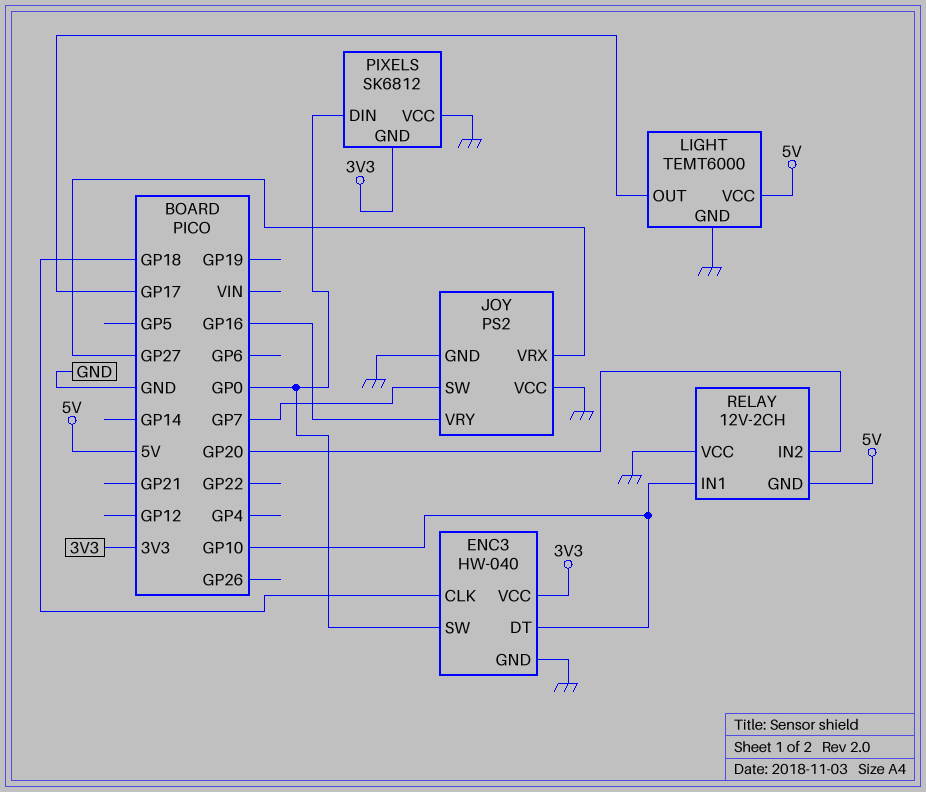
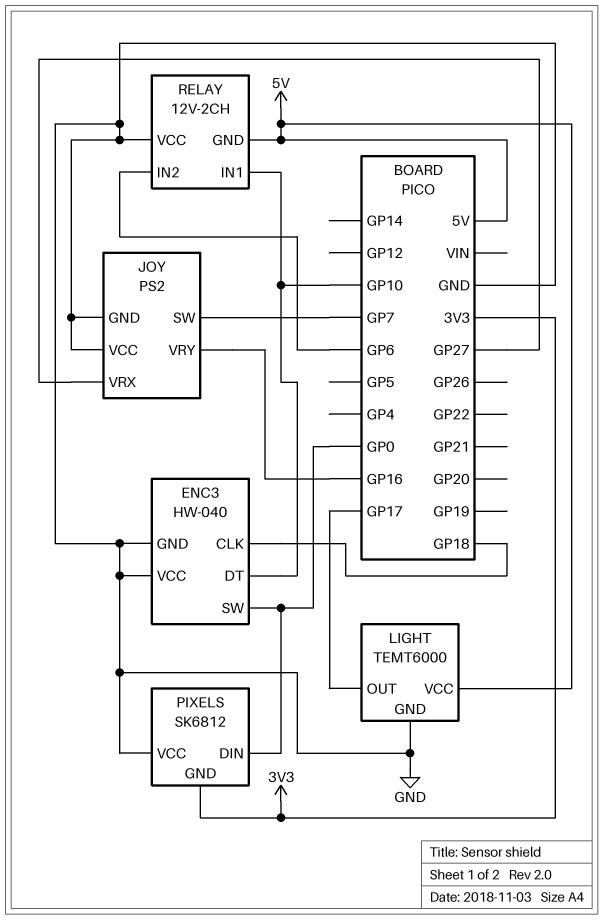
ENC3 pin VCC: 3V3 -> GND
RELAY pin IN2: GP20 -> GP6

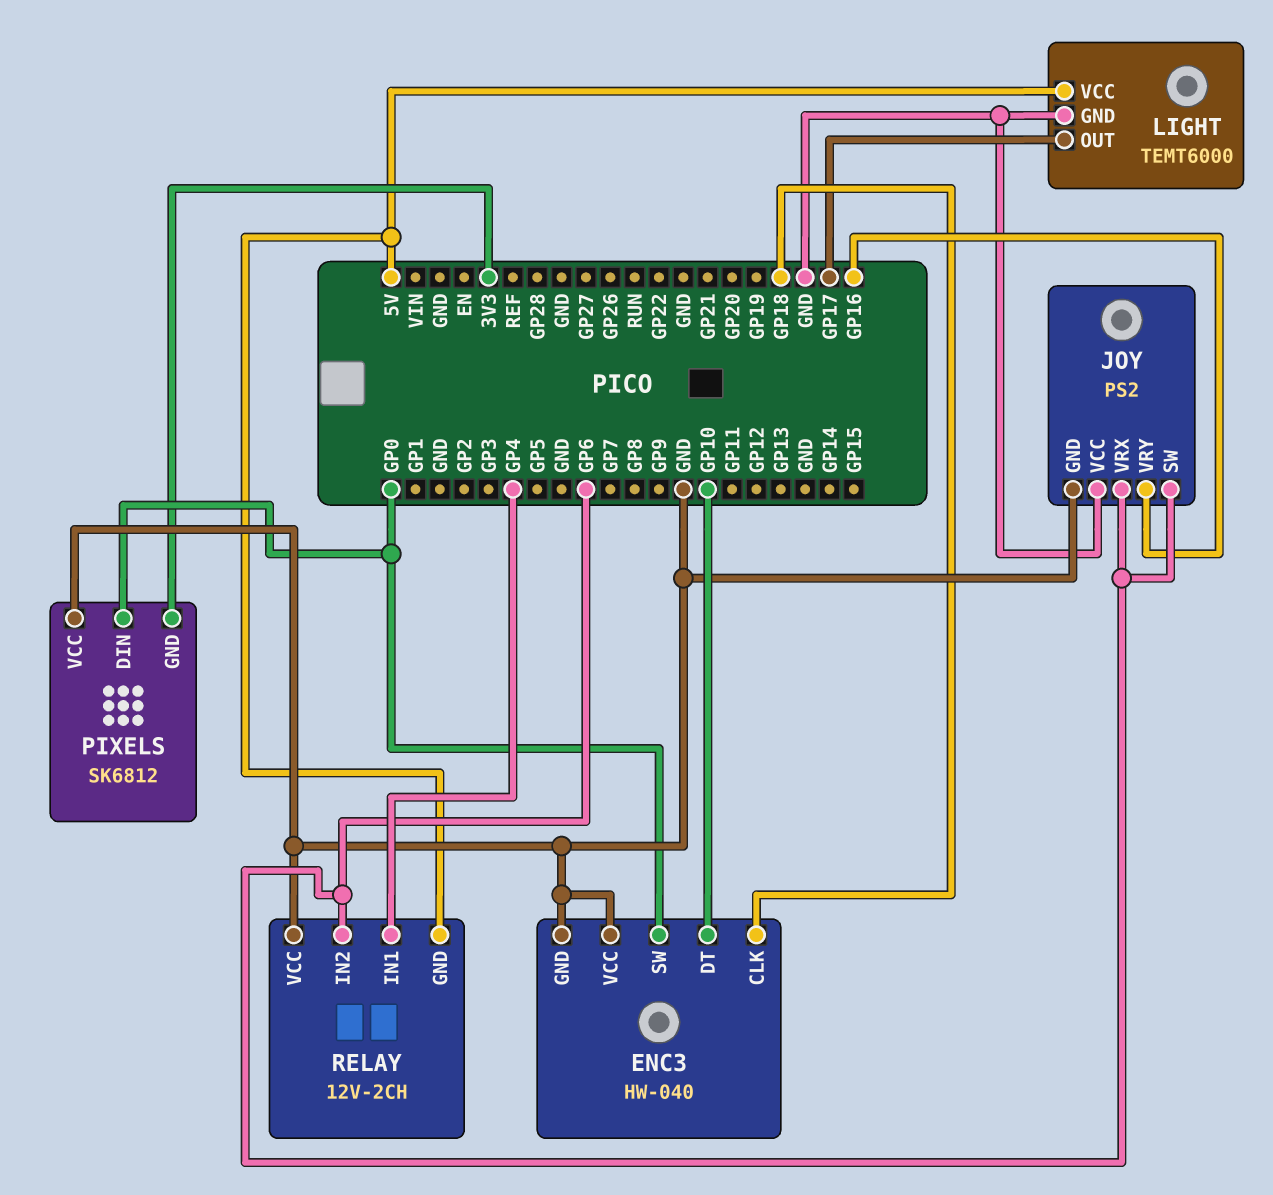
JOY pin SW: GP7 -> GP6
JOY pin VRX: GP27 -> GP6
RELAY pin IN1: GP10 -> GP4

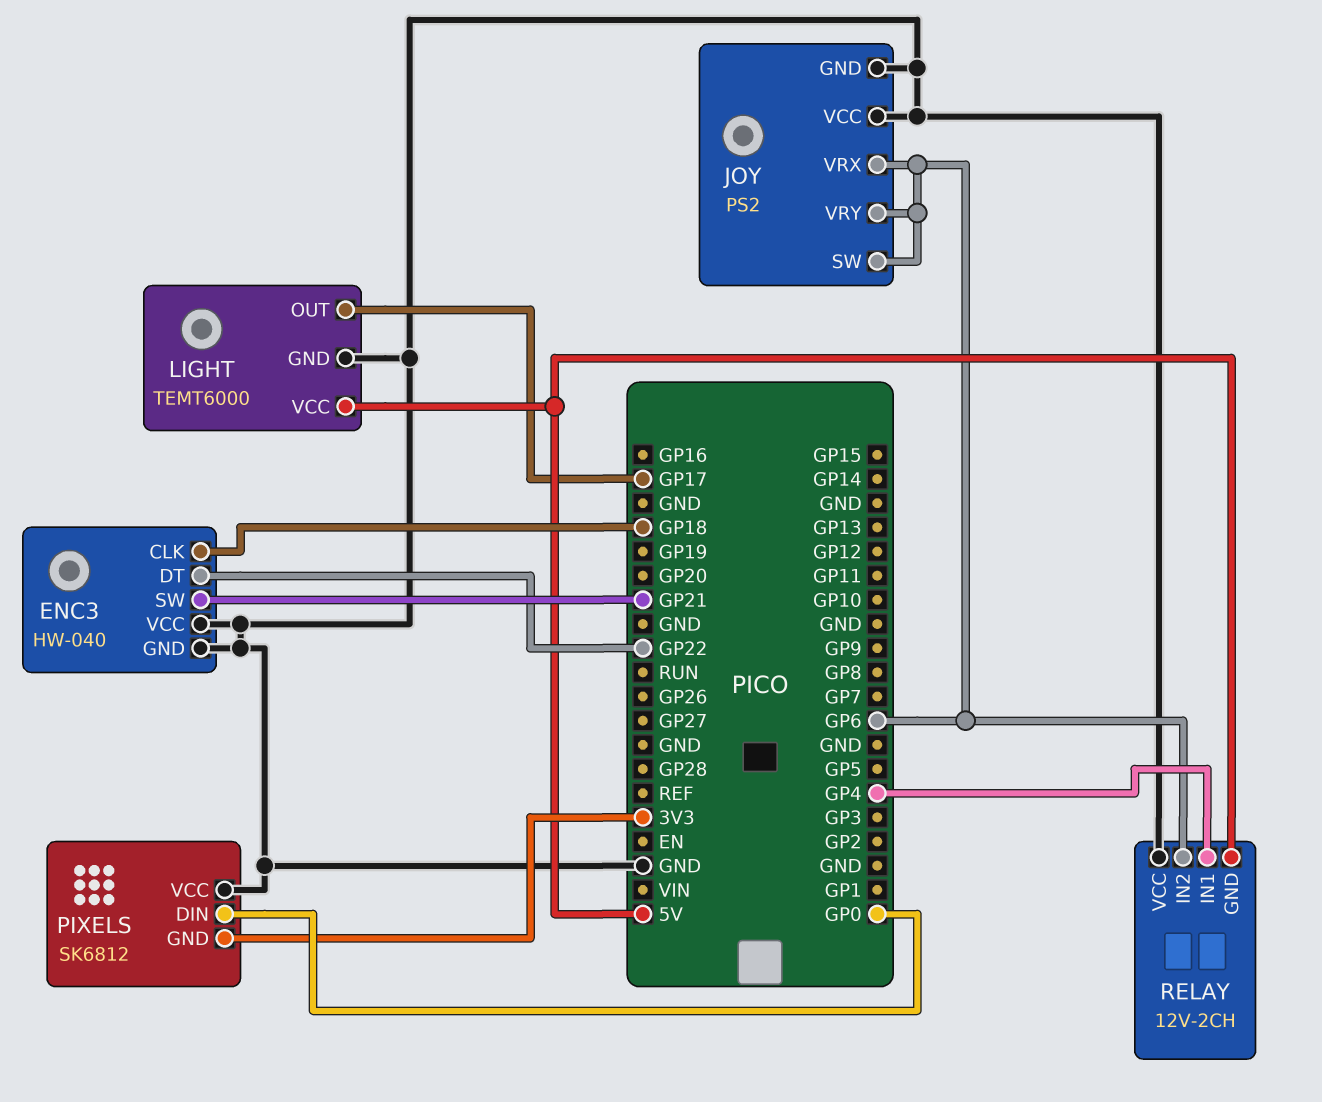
ENC3 pin DT: GP10 -> GP22
ENC3 pin SW: GP0 -> GP21
JOY pin VRY: GP16 -> GP6

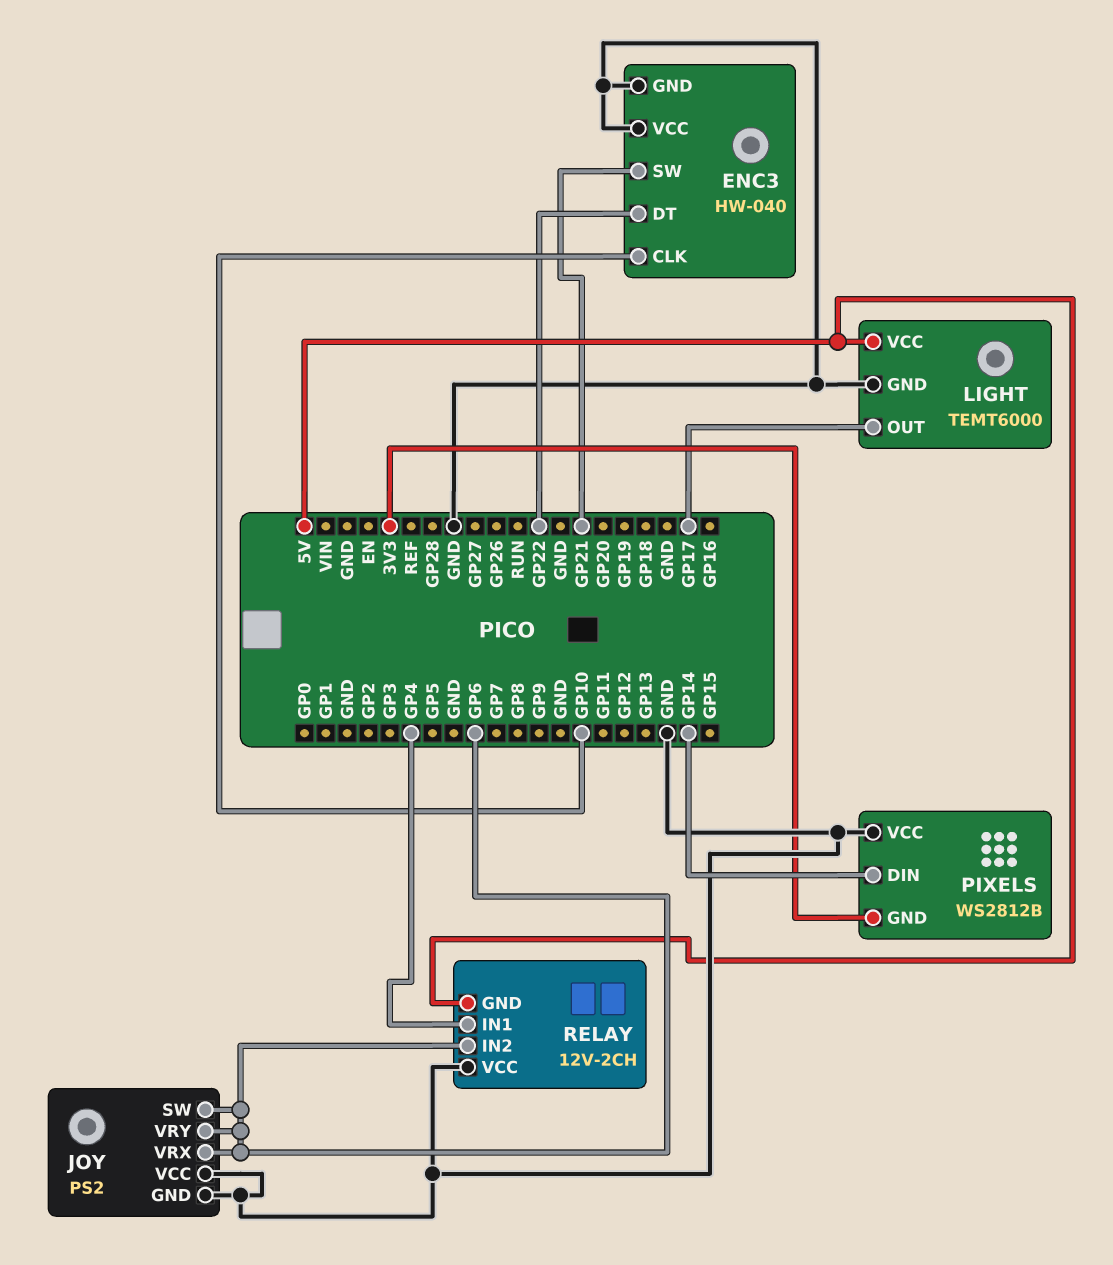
ENC3 pin CLK: GP18 -> GP10
PIXELS: SK6812 -> WS2812B
PIXELS pin DIN: GP0 -> GP14

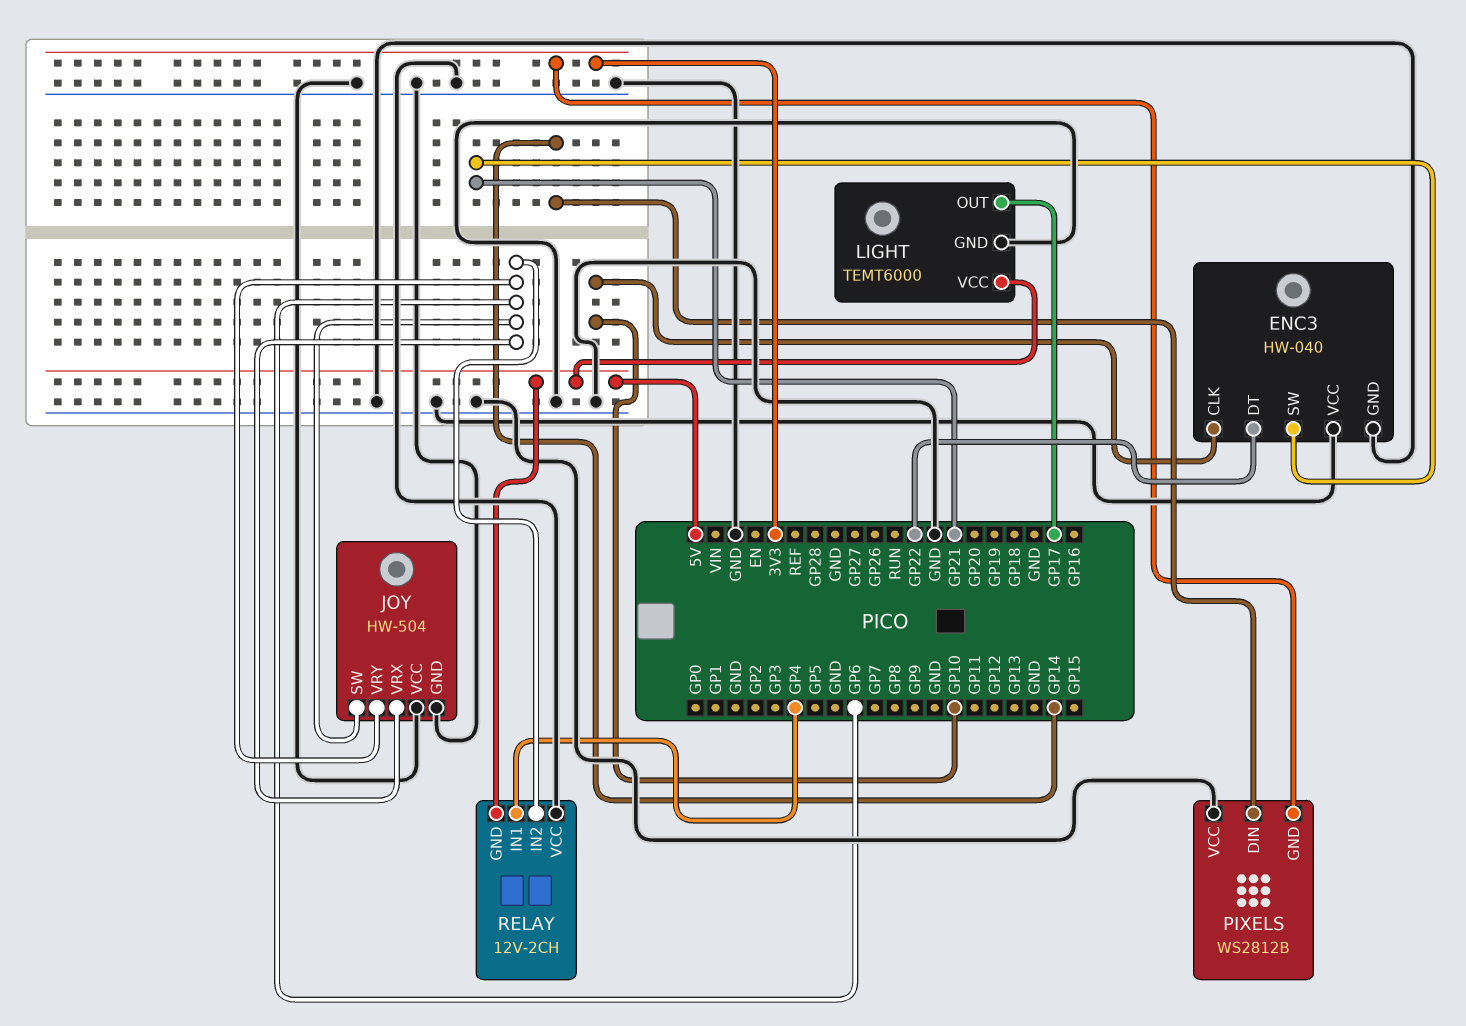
JOY: PS2 -> HW-504

